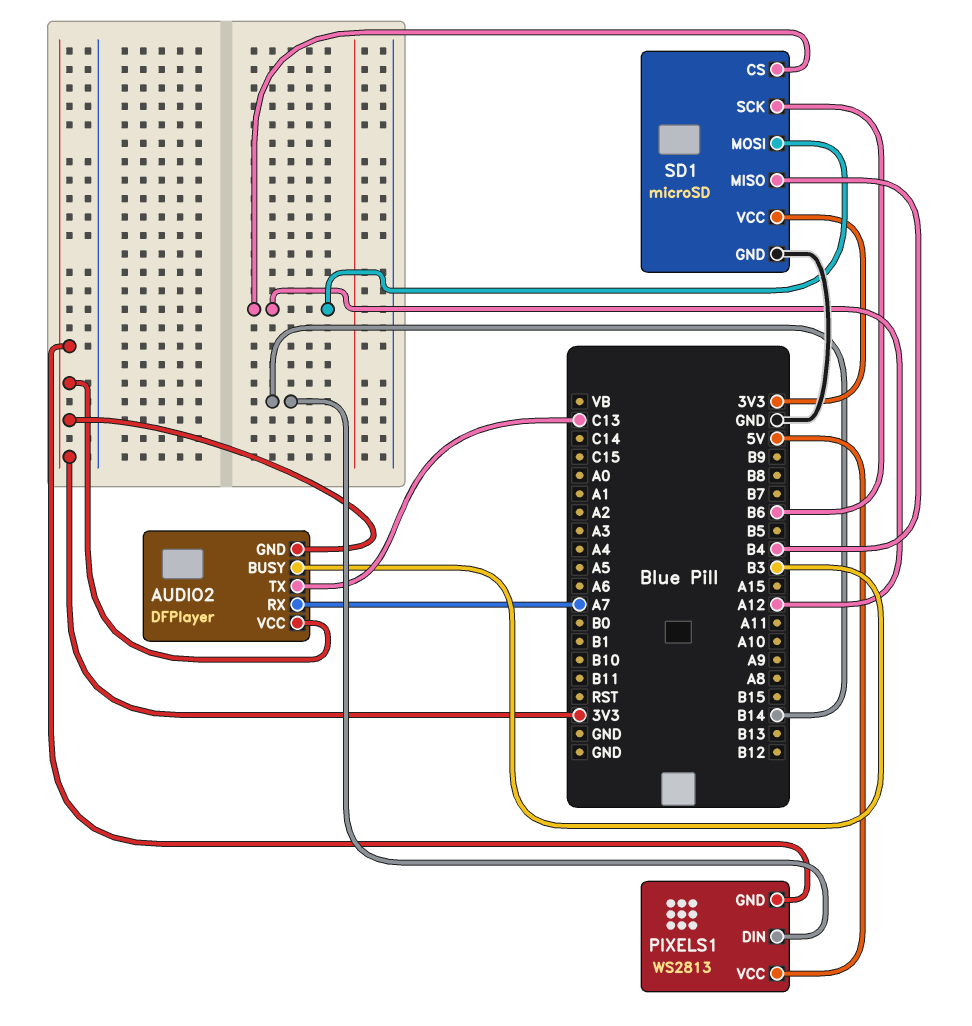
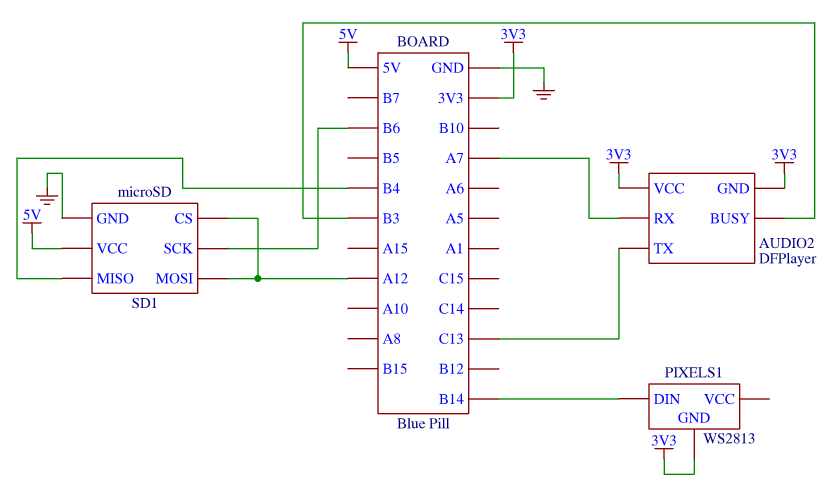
PIXELS1 pin VCC: 5V -> none
SD1 pin VCC: 3V3 -> 5V

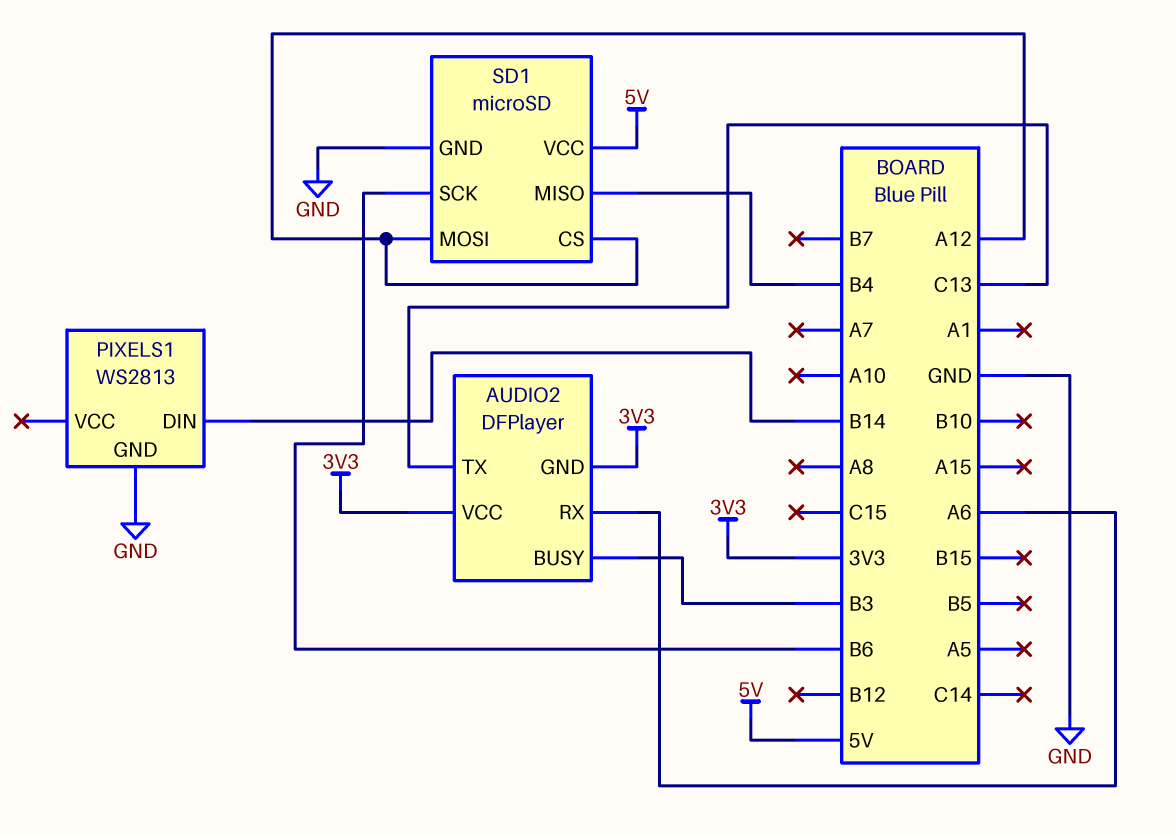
AUDIO2 pin RX: A7 -> A6
PIXELS1 pin GND: 3V3 -> GND

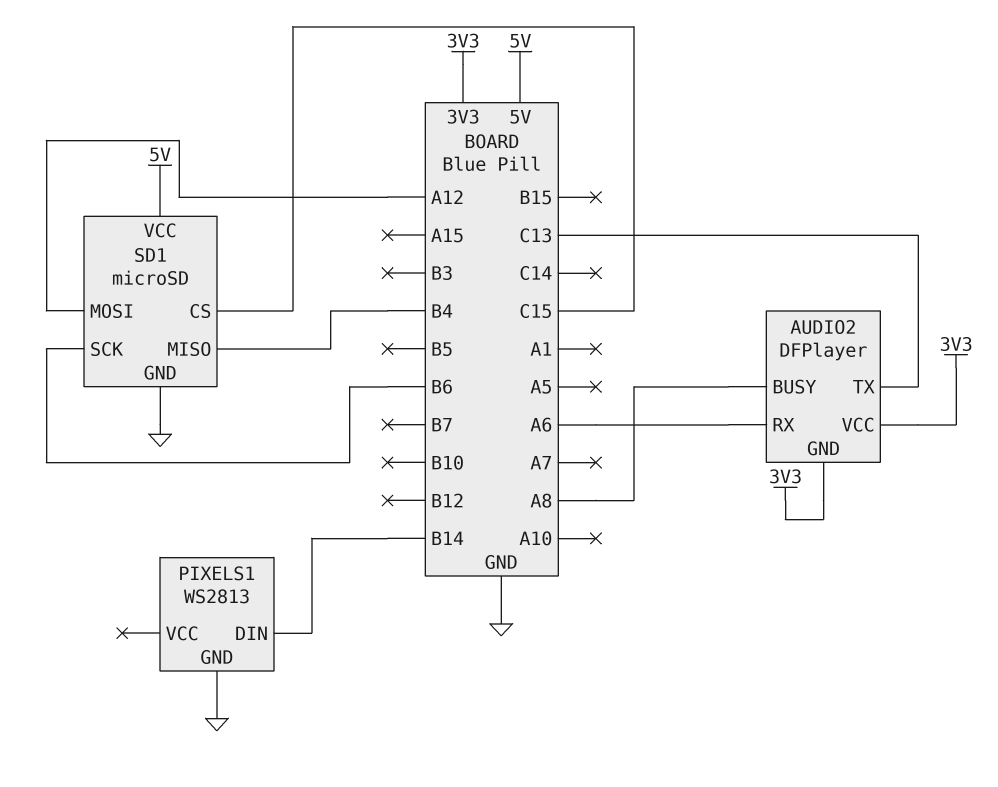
AUDIO2 pin BUSY: B3 -> A8
SD1 pin CS: A12 -> C15

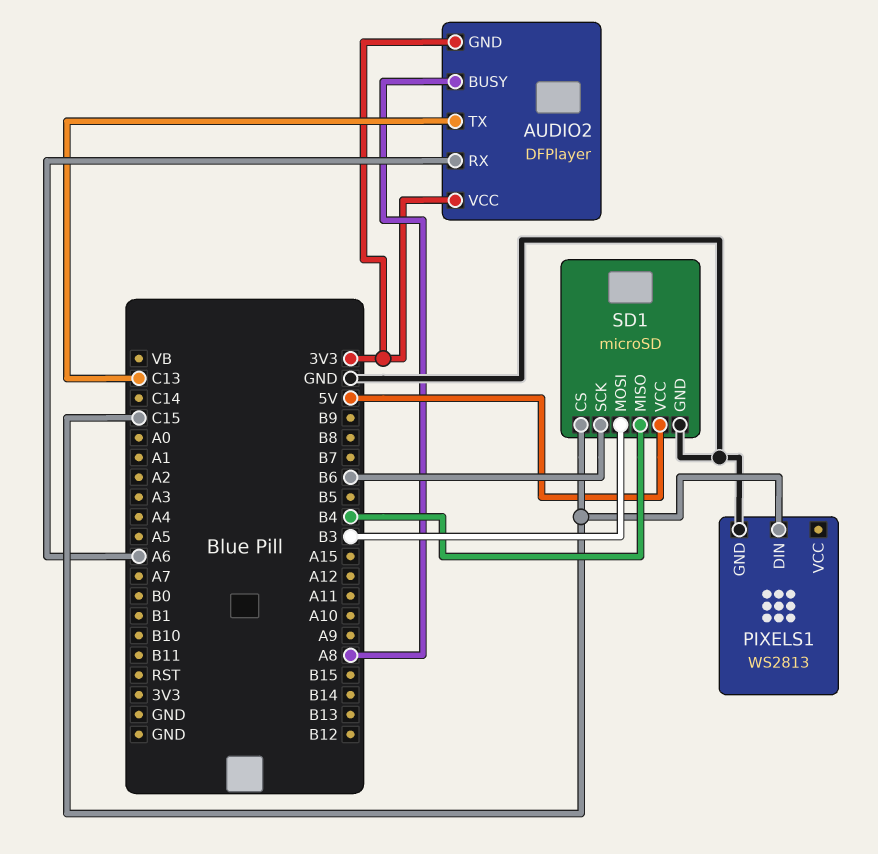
PIXELS1 pin DIN: B14 -> C15
SD1 pin MOSI: A12 -> B3

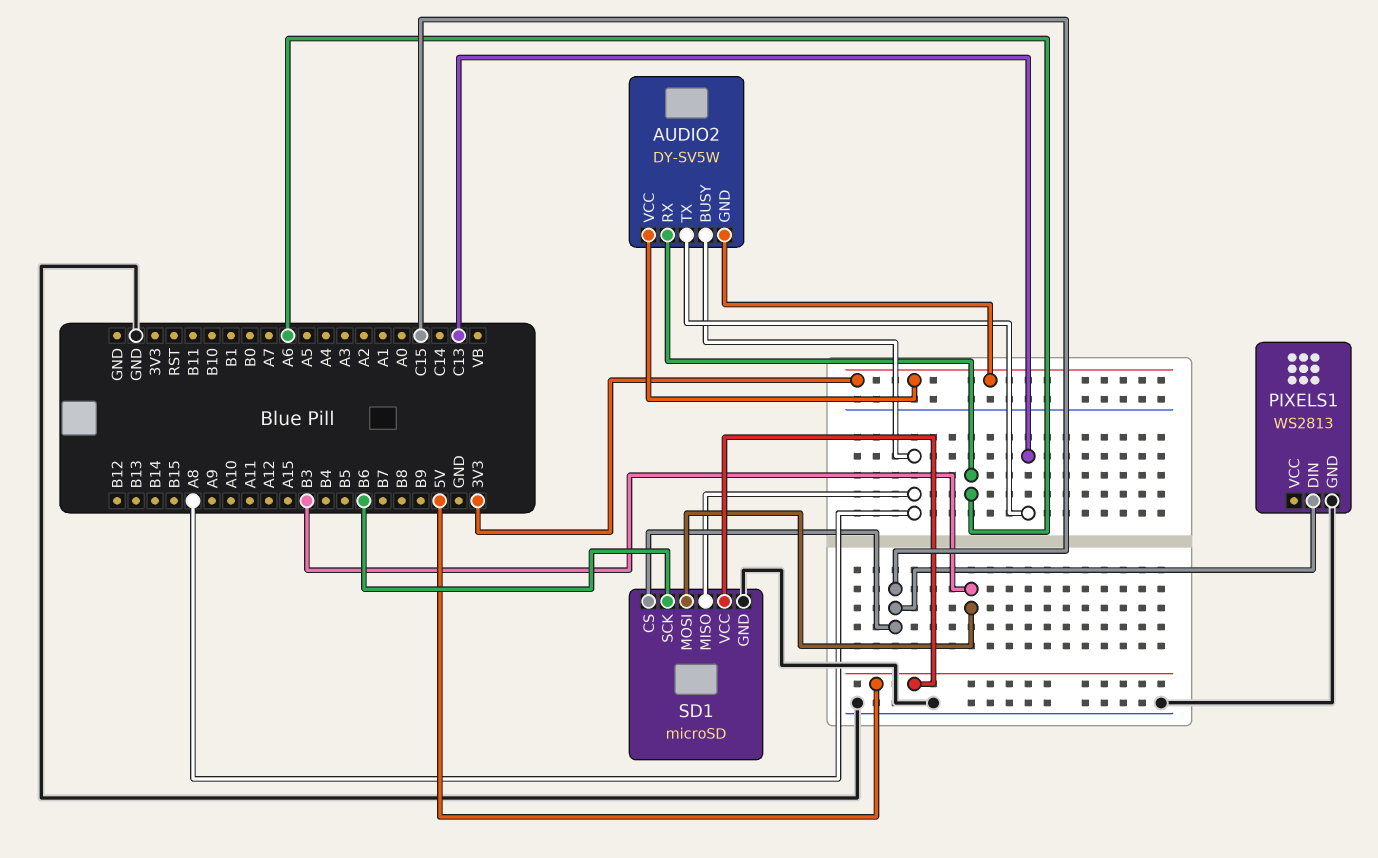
AUDIO2: DFPlayer -> DY-SV5W
SD1 pin MISO: B4 -> A8

